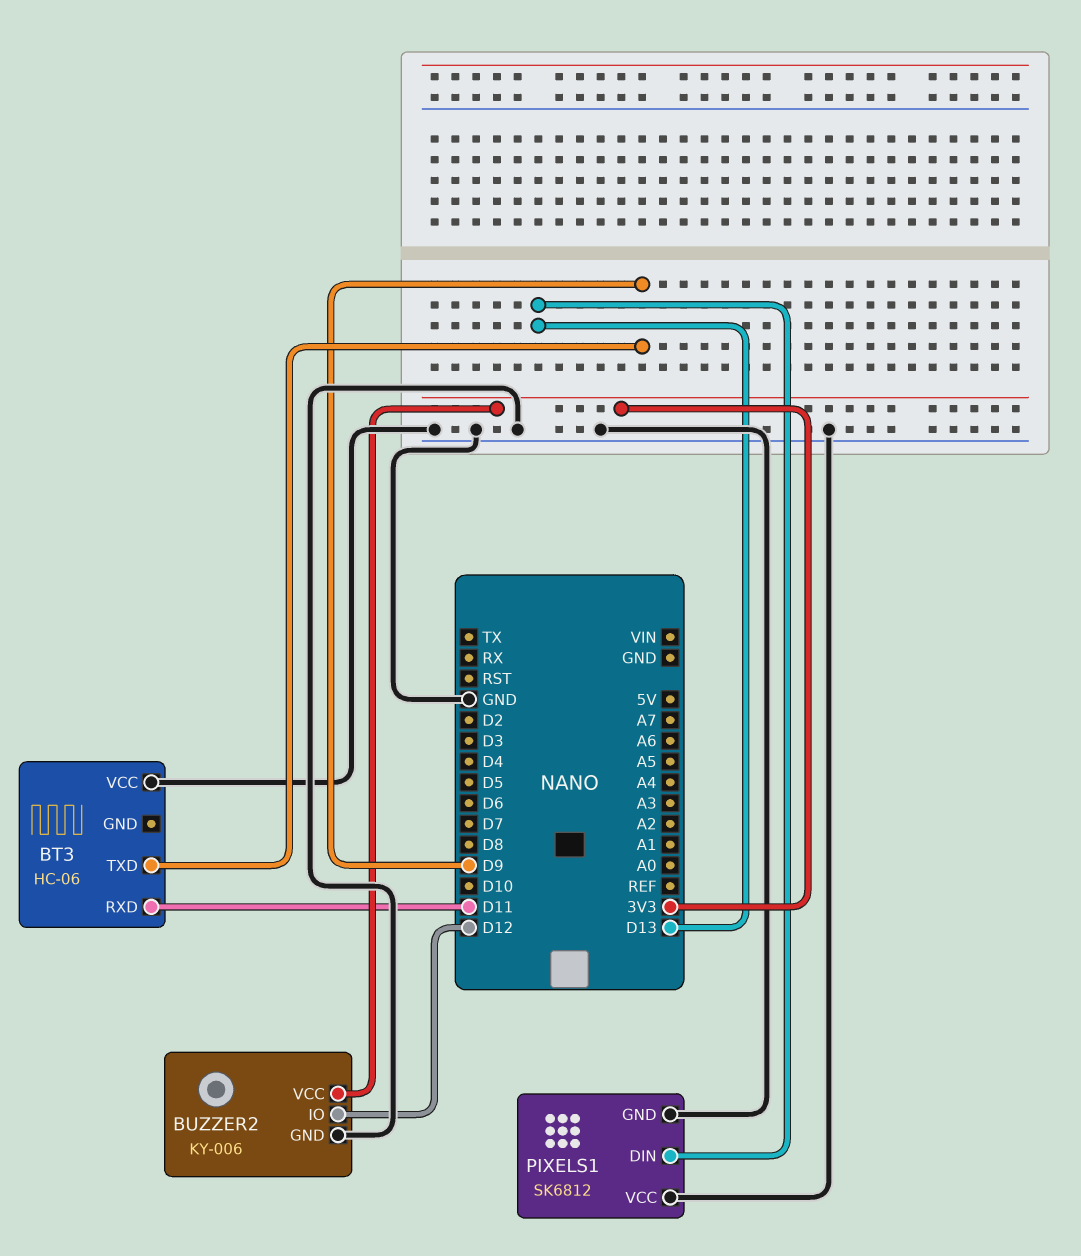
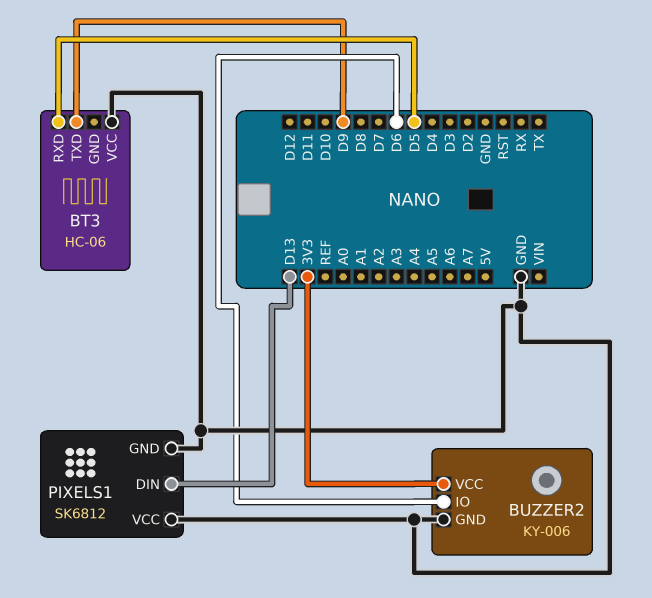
BT3 pin RXD: D11 -> D5
BUZZER2 pin IO: D12 -> D6

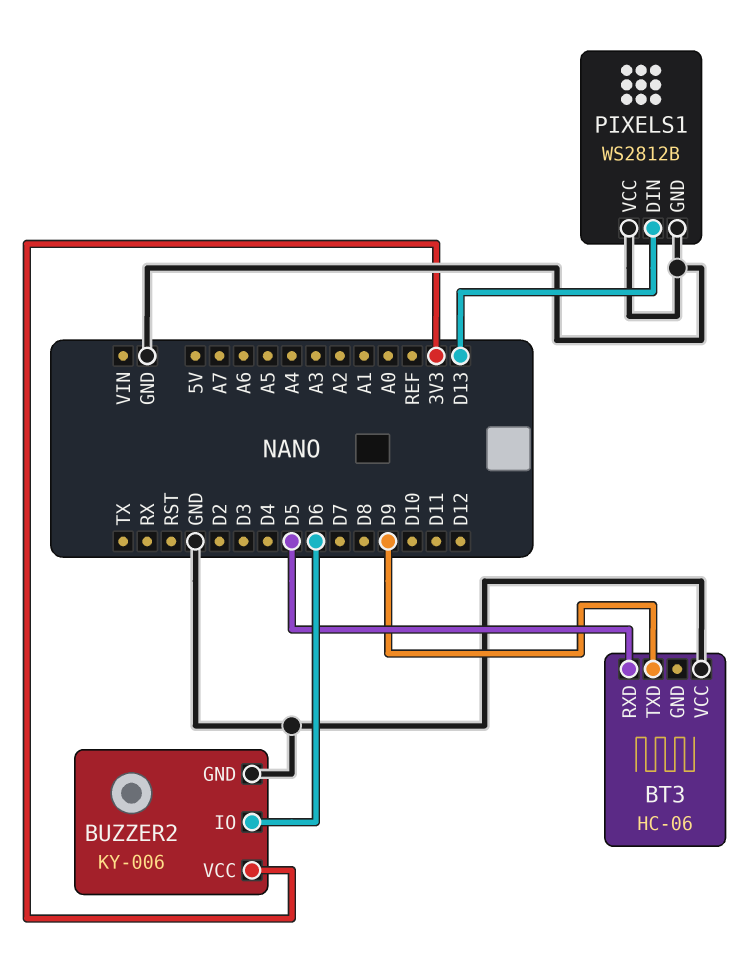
PIXELS1: SK6812 -> WS2812B

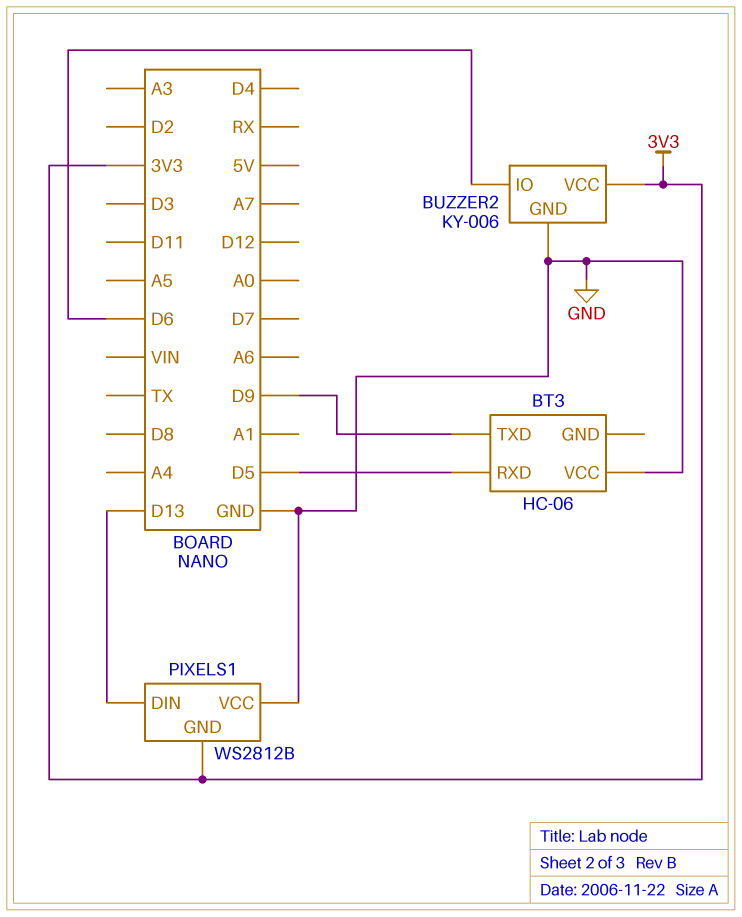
PIXELS1 pin GND: GND -> 3V3

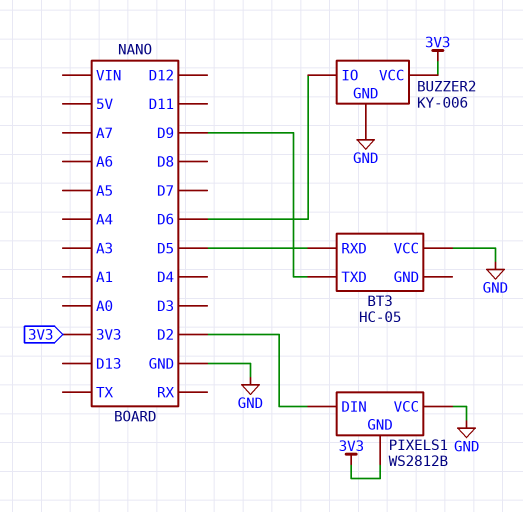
BT3: HC-06 -> HC-05
PIXELS1 pin DIN: D13 -> D2

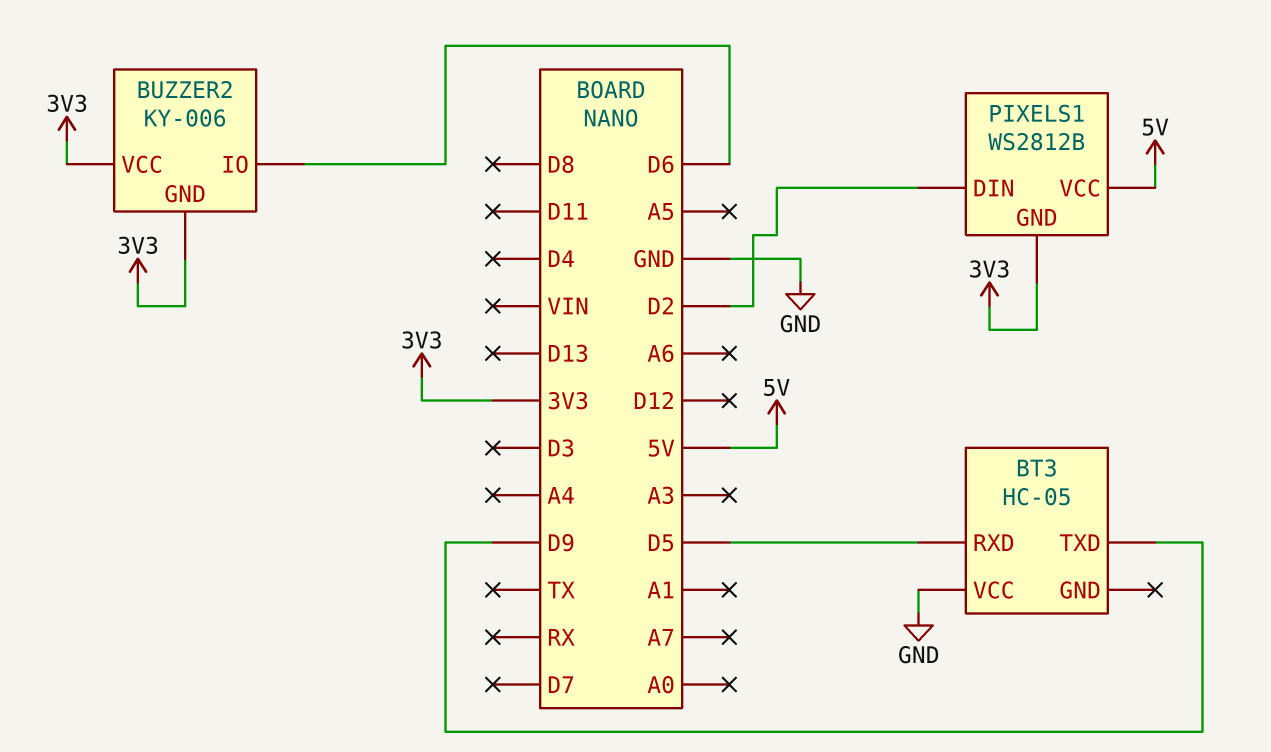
BUZZER2 pin GND: GND -> 3V3
PIXELS1 pin VCC: GND -> 5V

